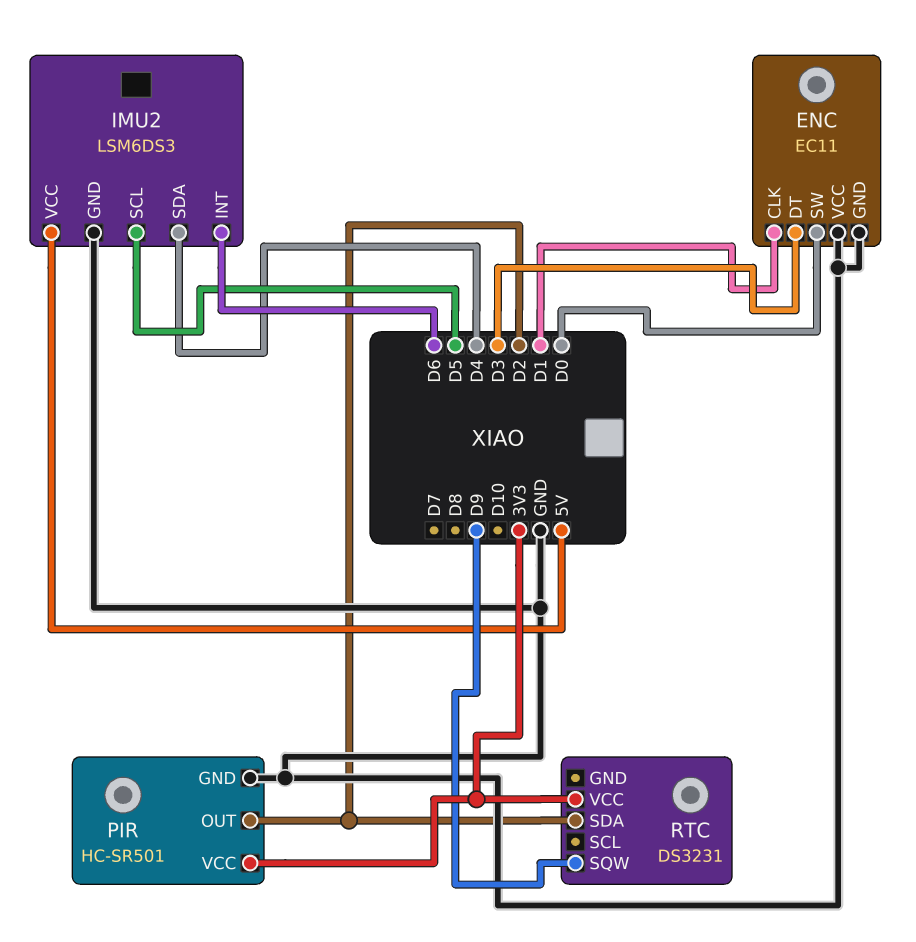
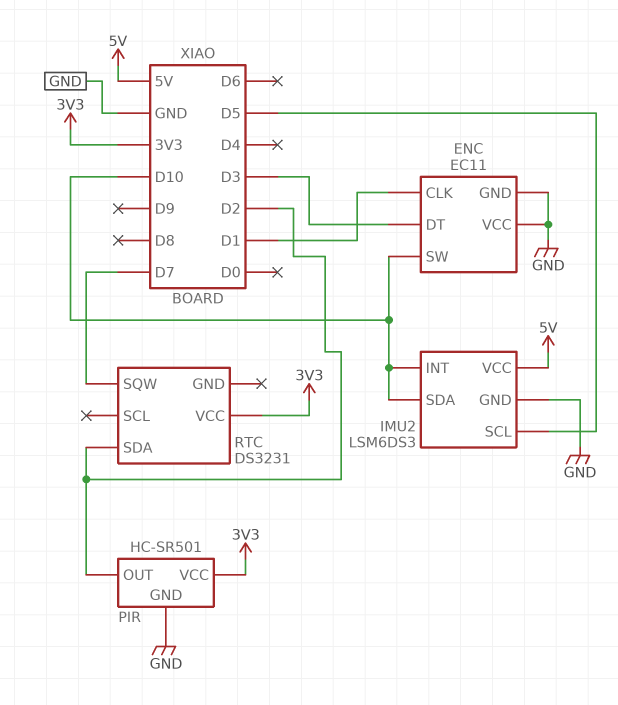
ENC pin SW: D0 -> D10
IMU2 pin INT: D6 -> D10
IMU2 pin SDA: D4 -> D10
RTC pin SQW: D9 -> D7

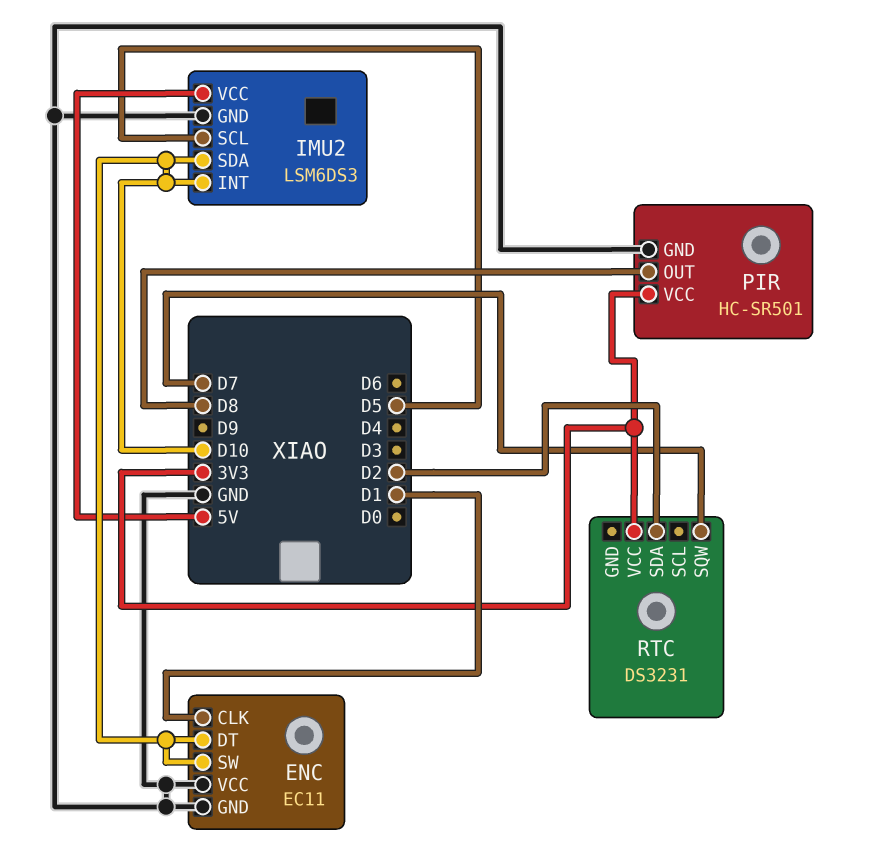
ENC pin DT: D3 -> D10
PIR pin OUT: D2 -> D8

